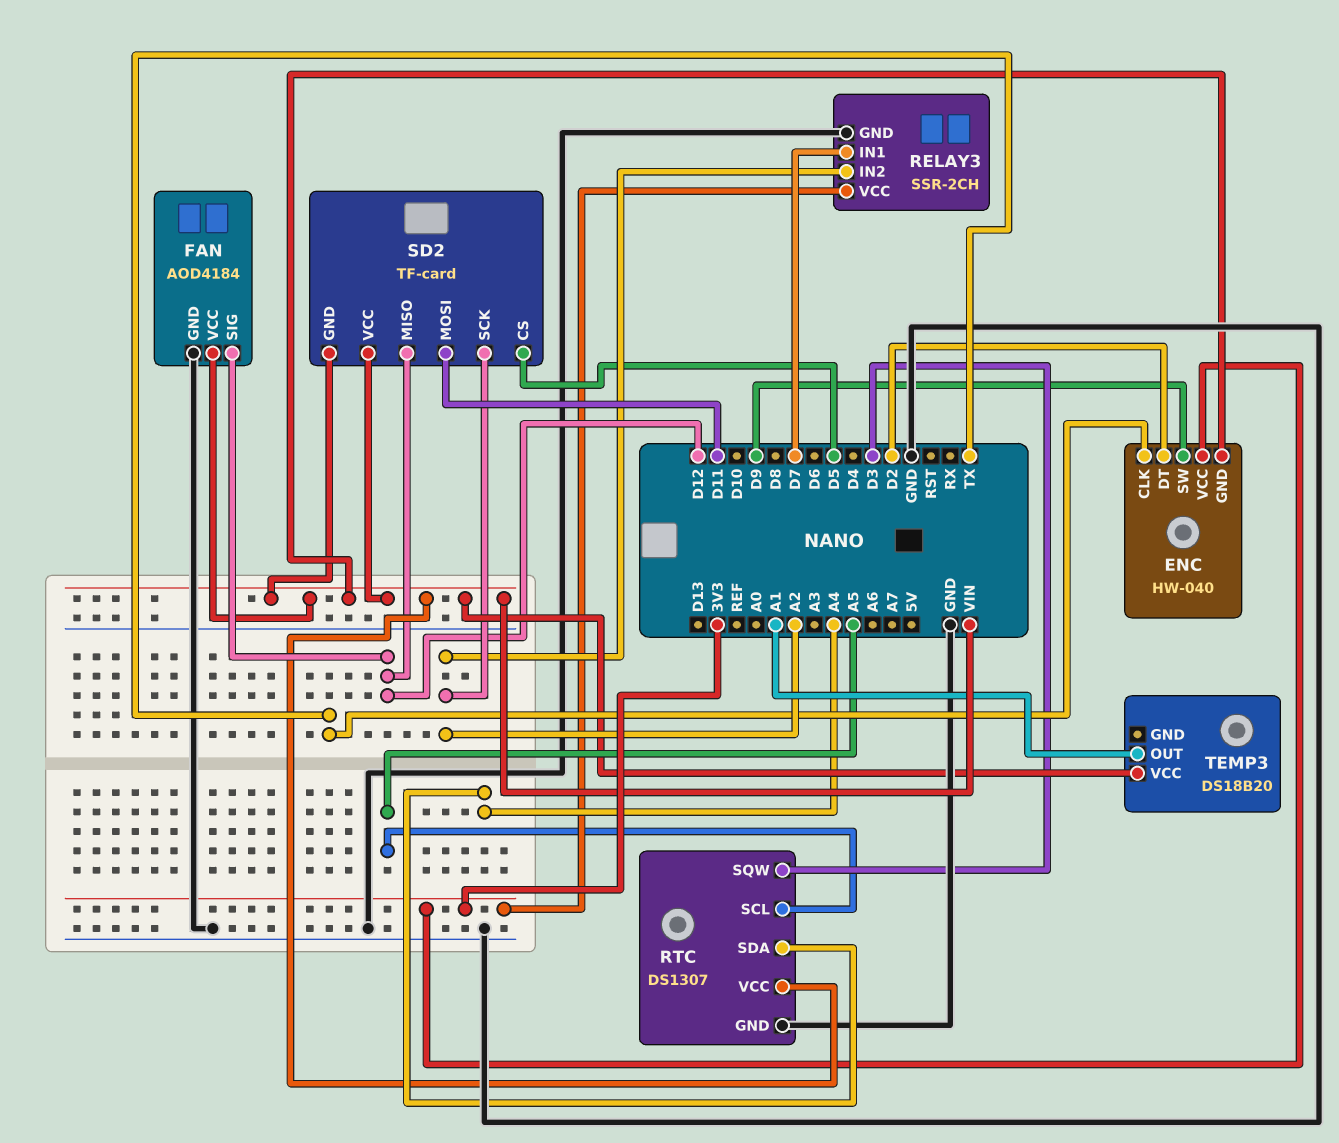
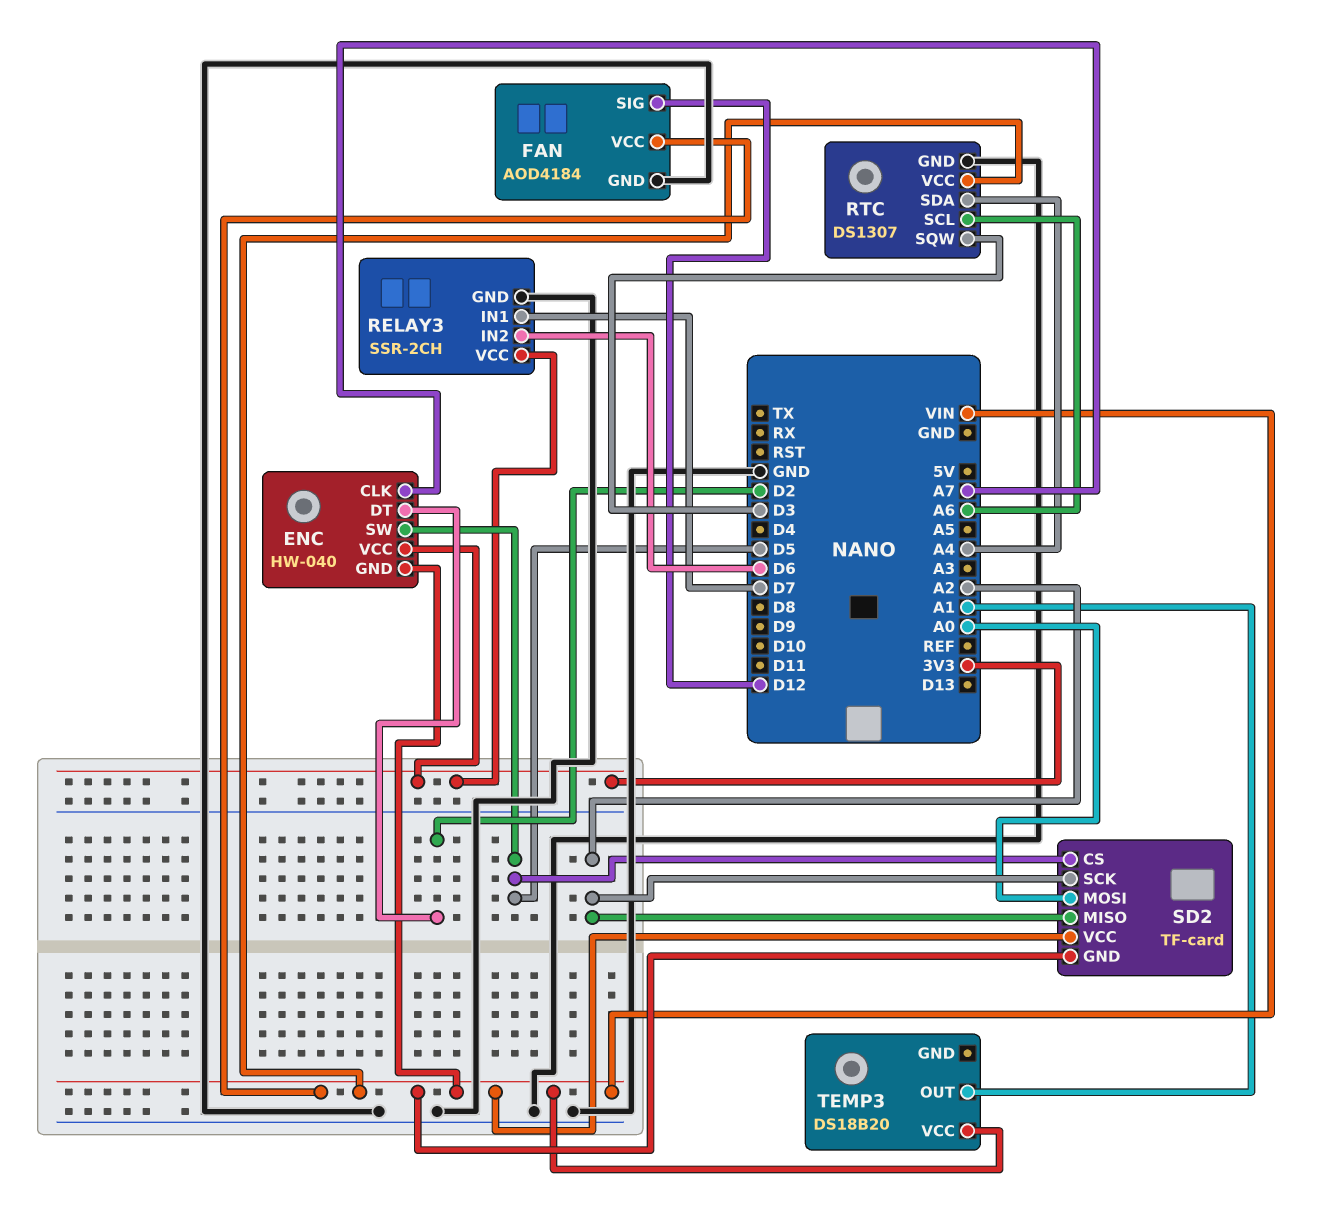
ENC pin CLK: TX -> A7
ENC pin SW: D9 -> D5
RELAY3 pin IN2: A2 -> D6
RTC pin SCL: A5 -> A6
SD2 pin MISO: D12 -> A2
SD2 pin MOSI: D11 -> A0

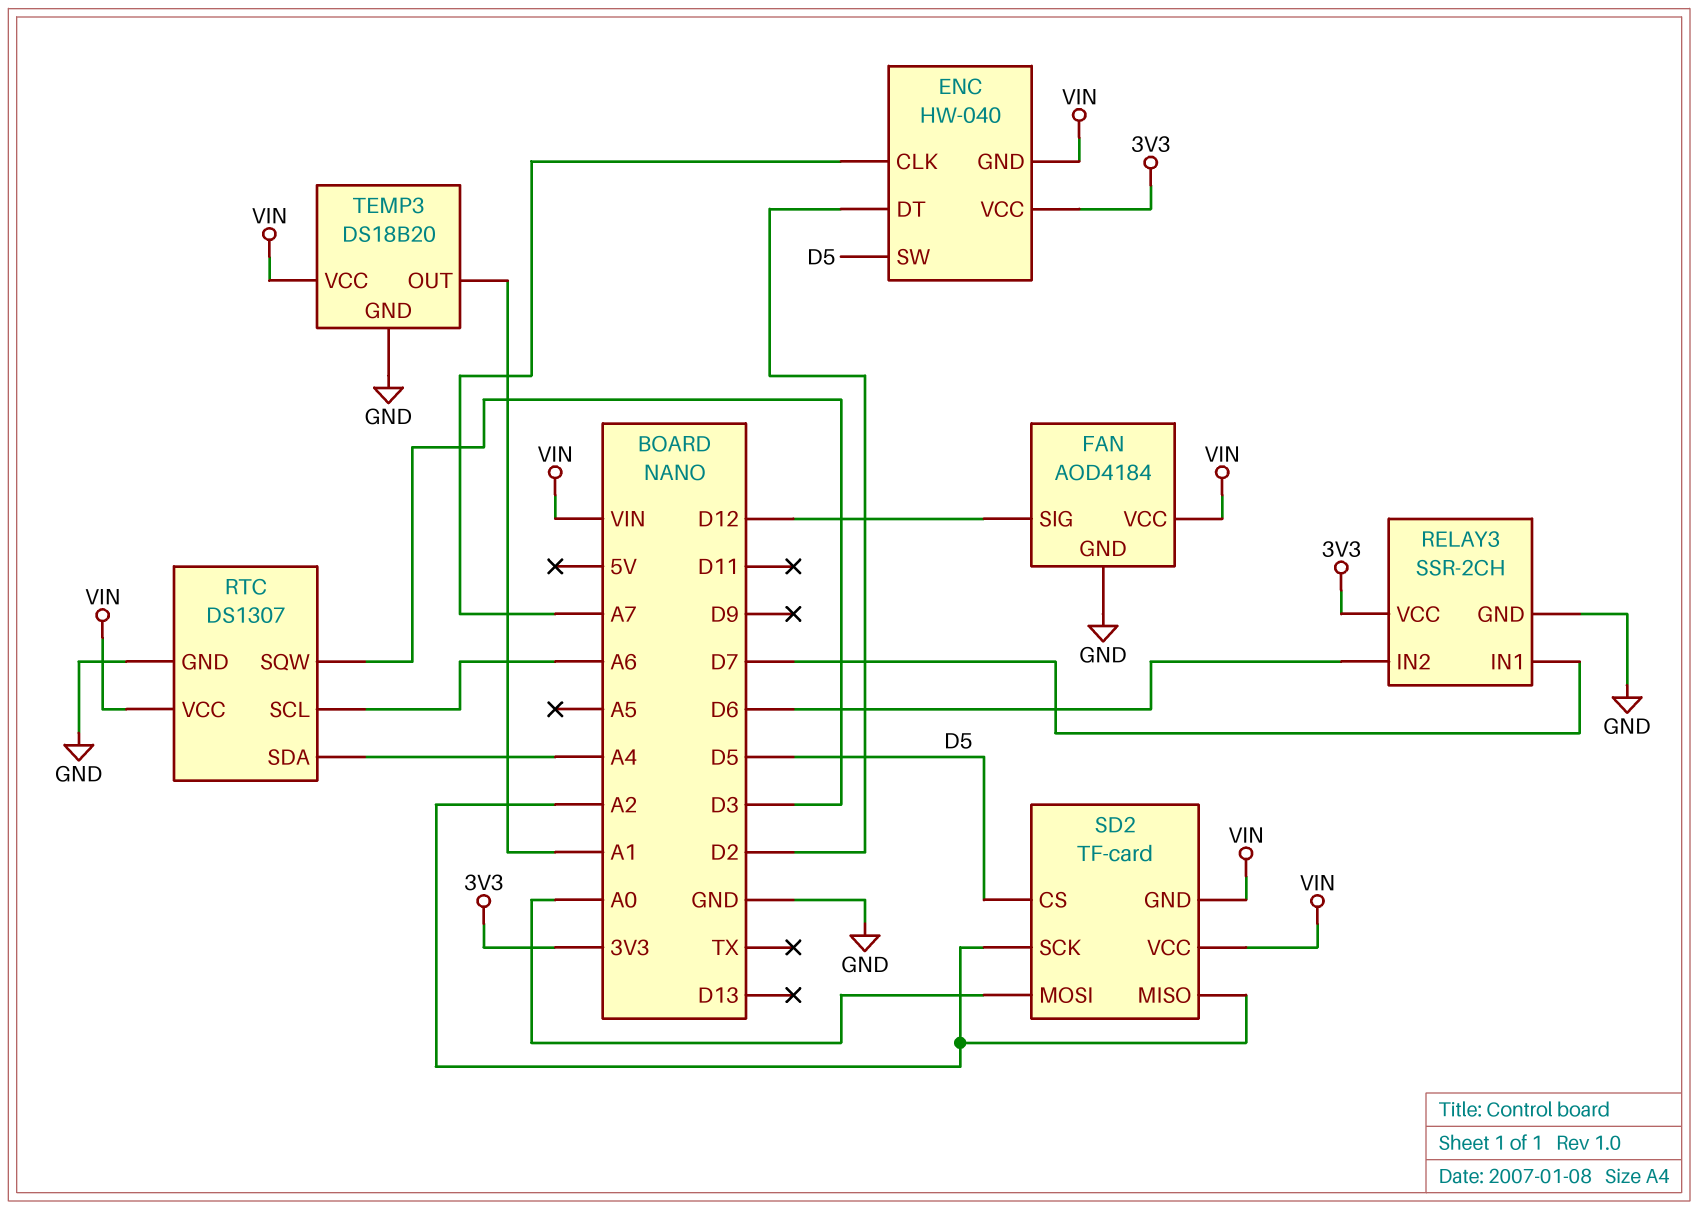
TEMP3 pin GND: none -> GND

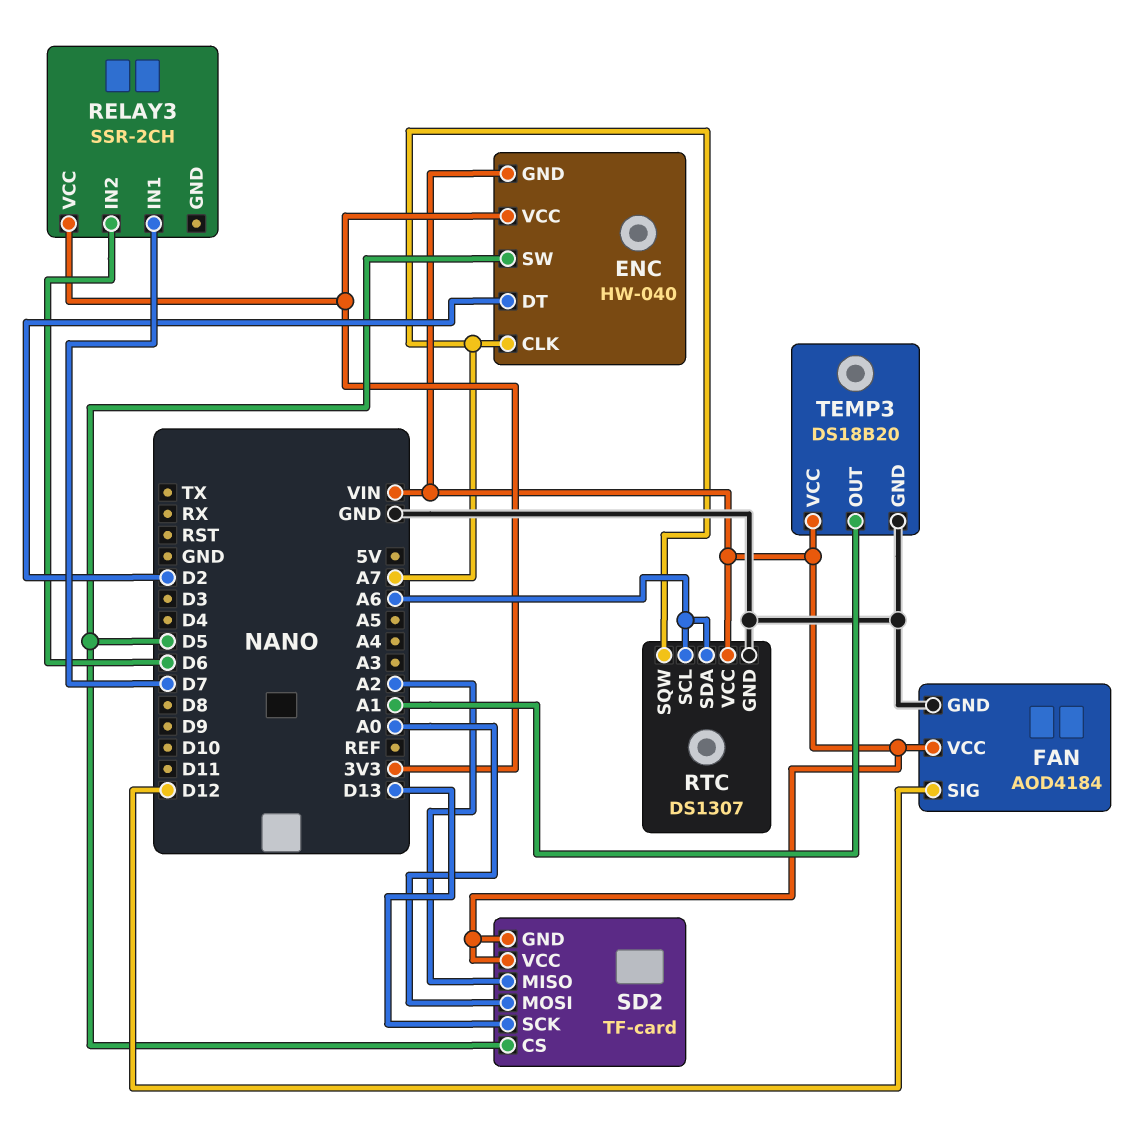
RELAY3 pin GND: GND -> none
RTC pin SDA: A4 -> A6
RTC pin SQW: D3 -> A7
SD2 pin SCK: A2 -> D13

